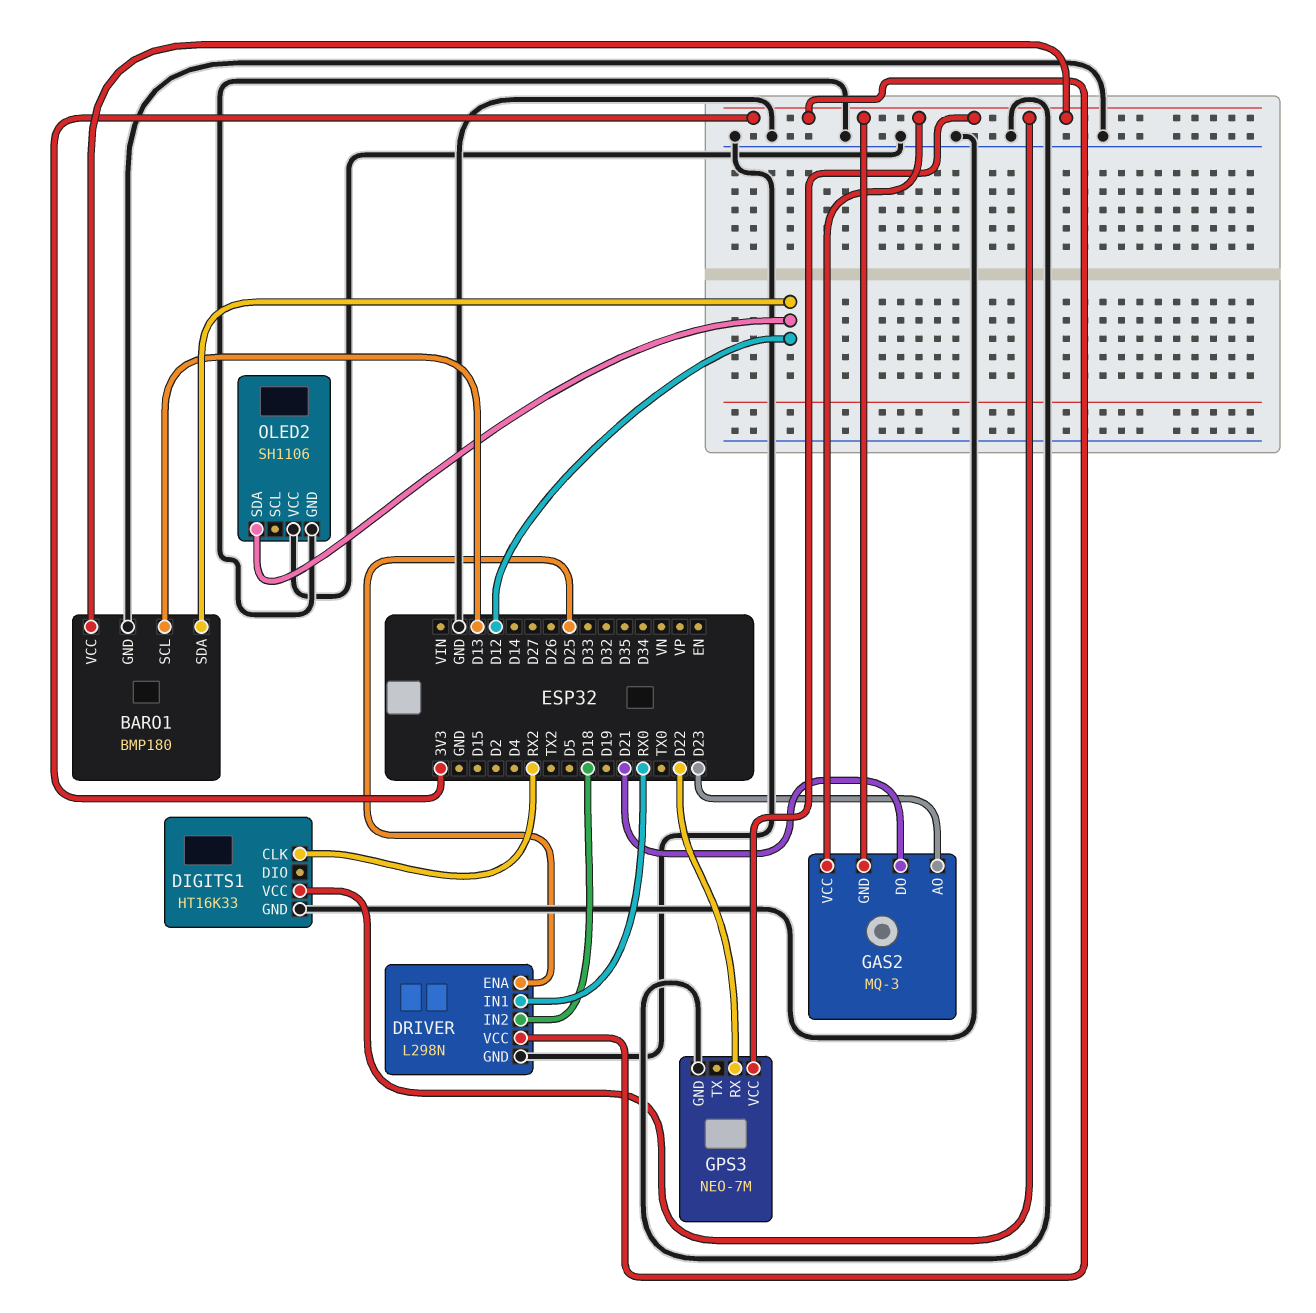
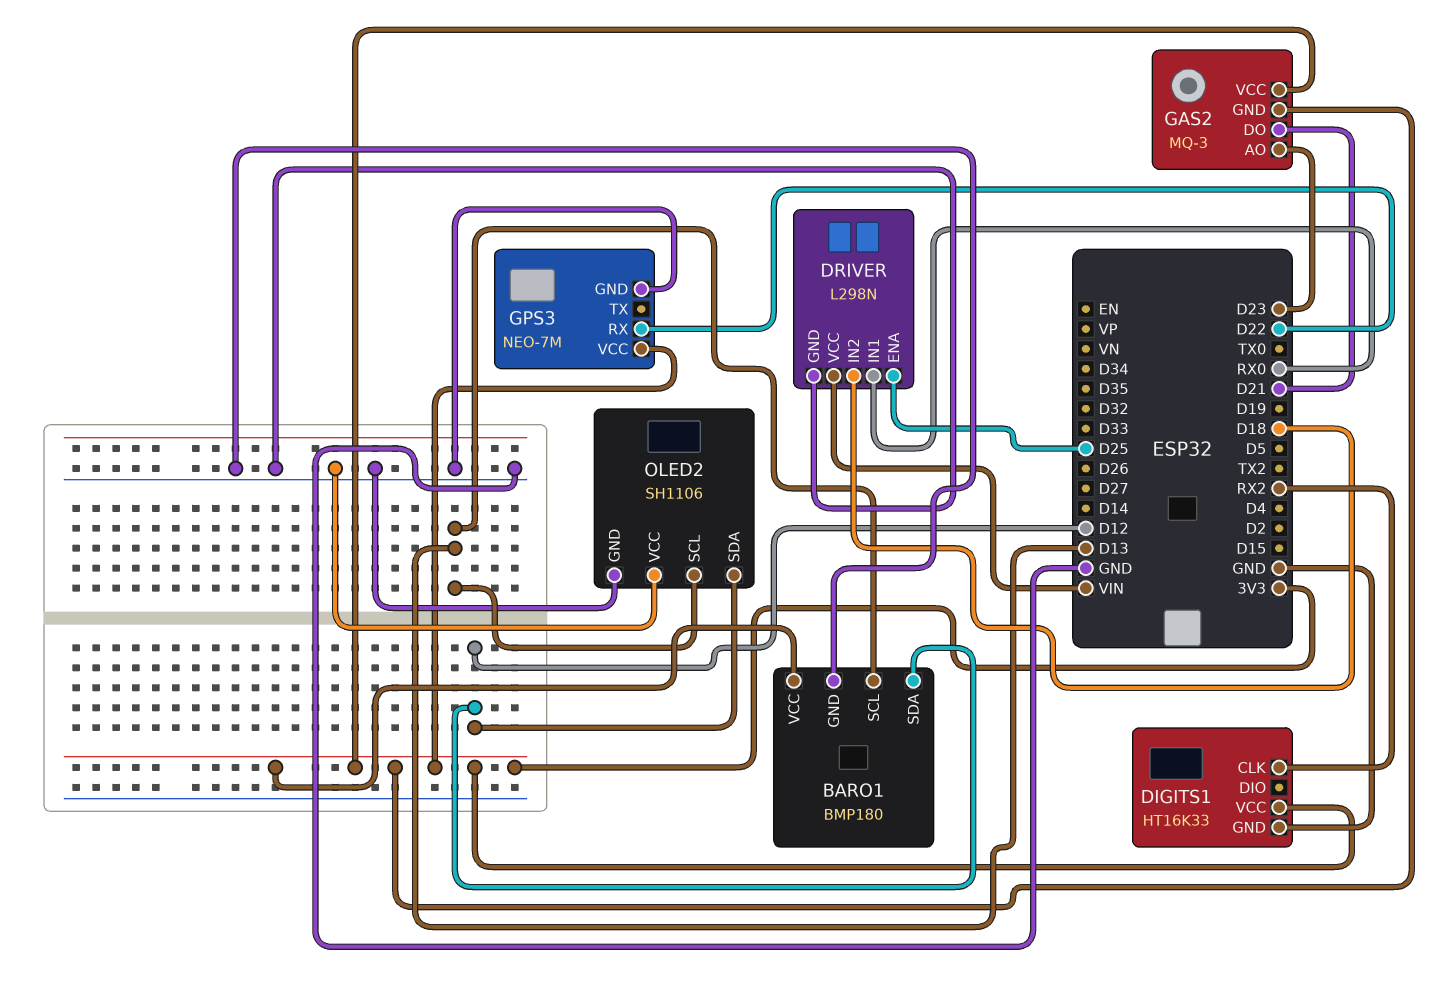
DRIVER pin VCC: 3V3 -> VIN
OLED2 pin SCL: none -> D13

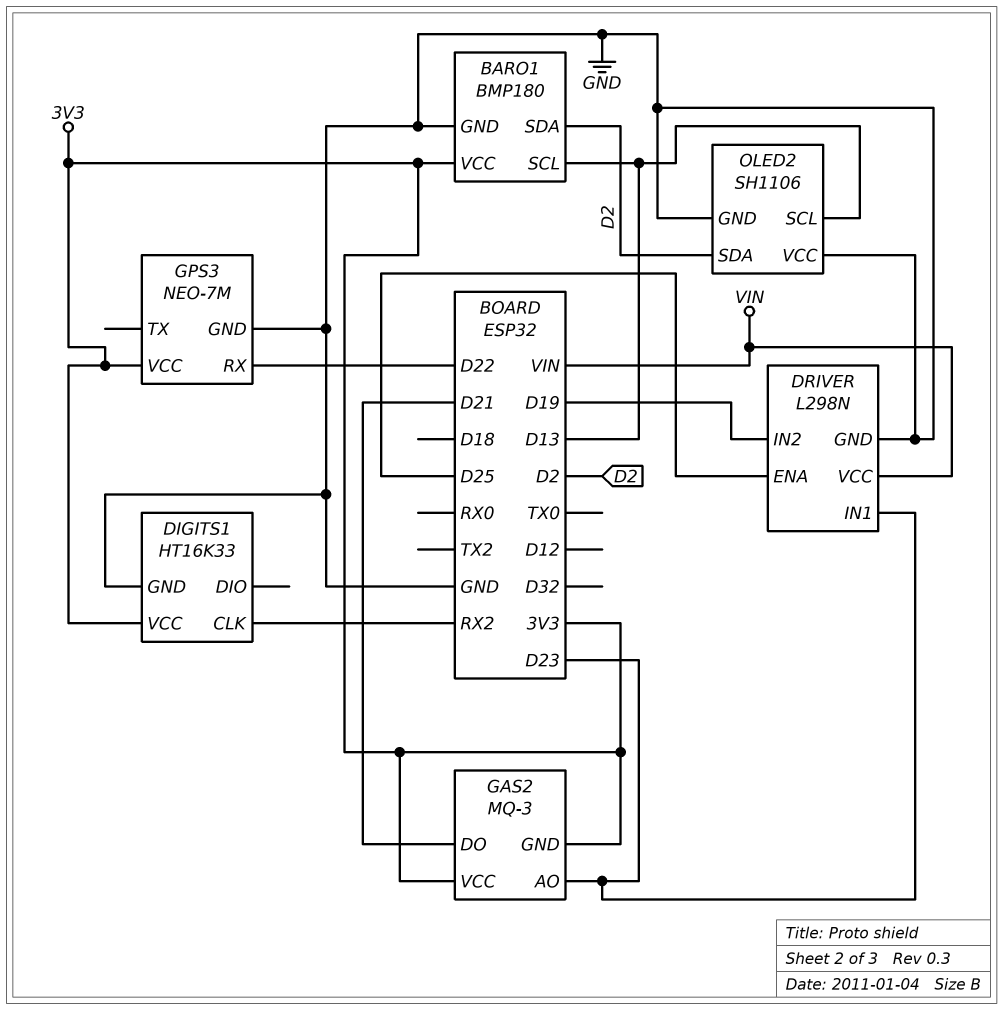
BARO1 pin SDA: D12 -> D2
DRIVER pin IN1: RX0 -> D23
DRIVER pin IN2: D18 -> D19
OLED2 pin SDA: D12 -> D2

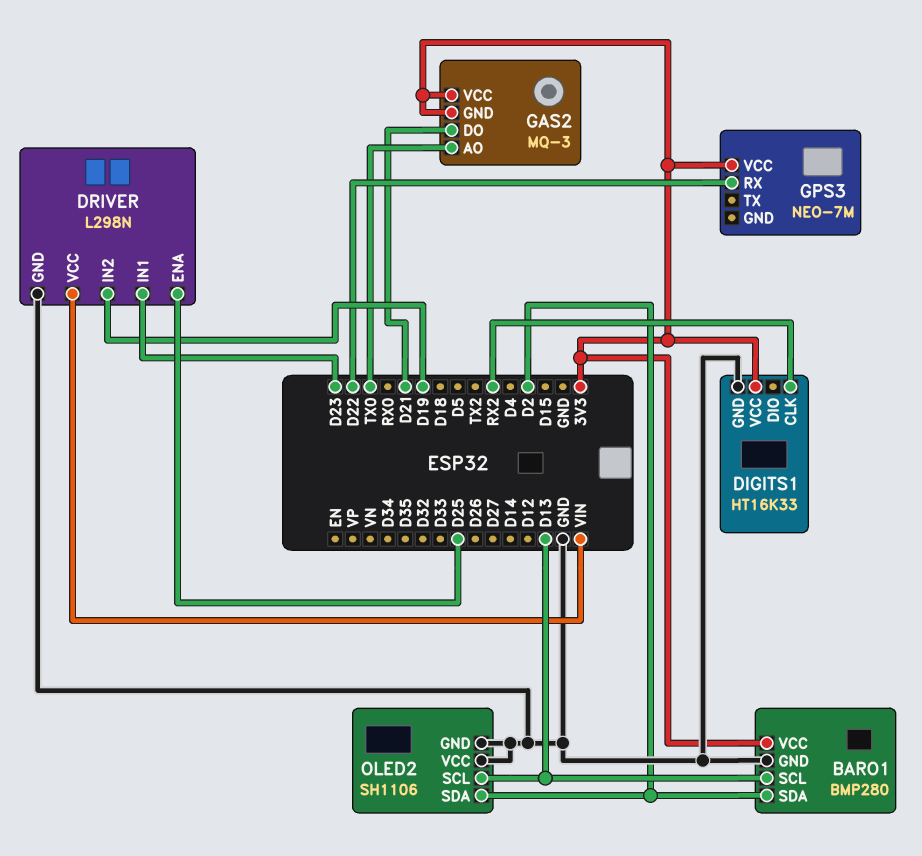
BARO1: BMP180 -> BMP280
GAS2 pin AO: D23 -> TX0
GPS3 pin GND: GND -> none

